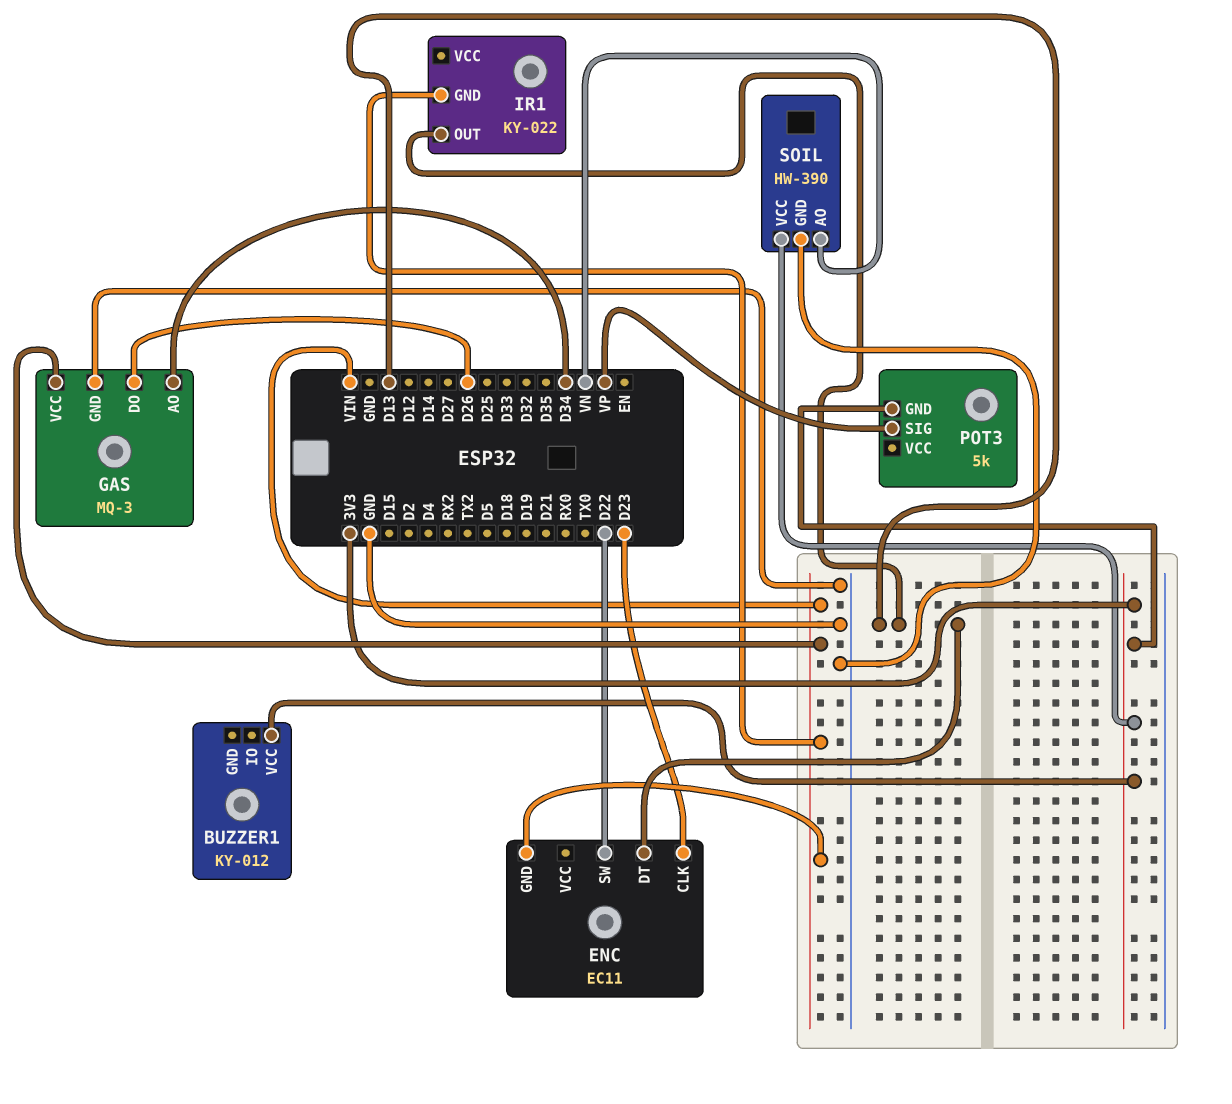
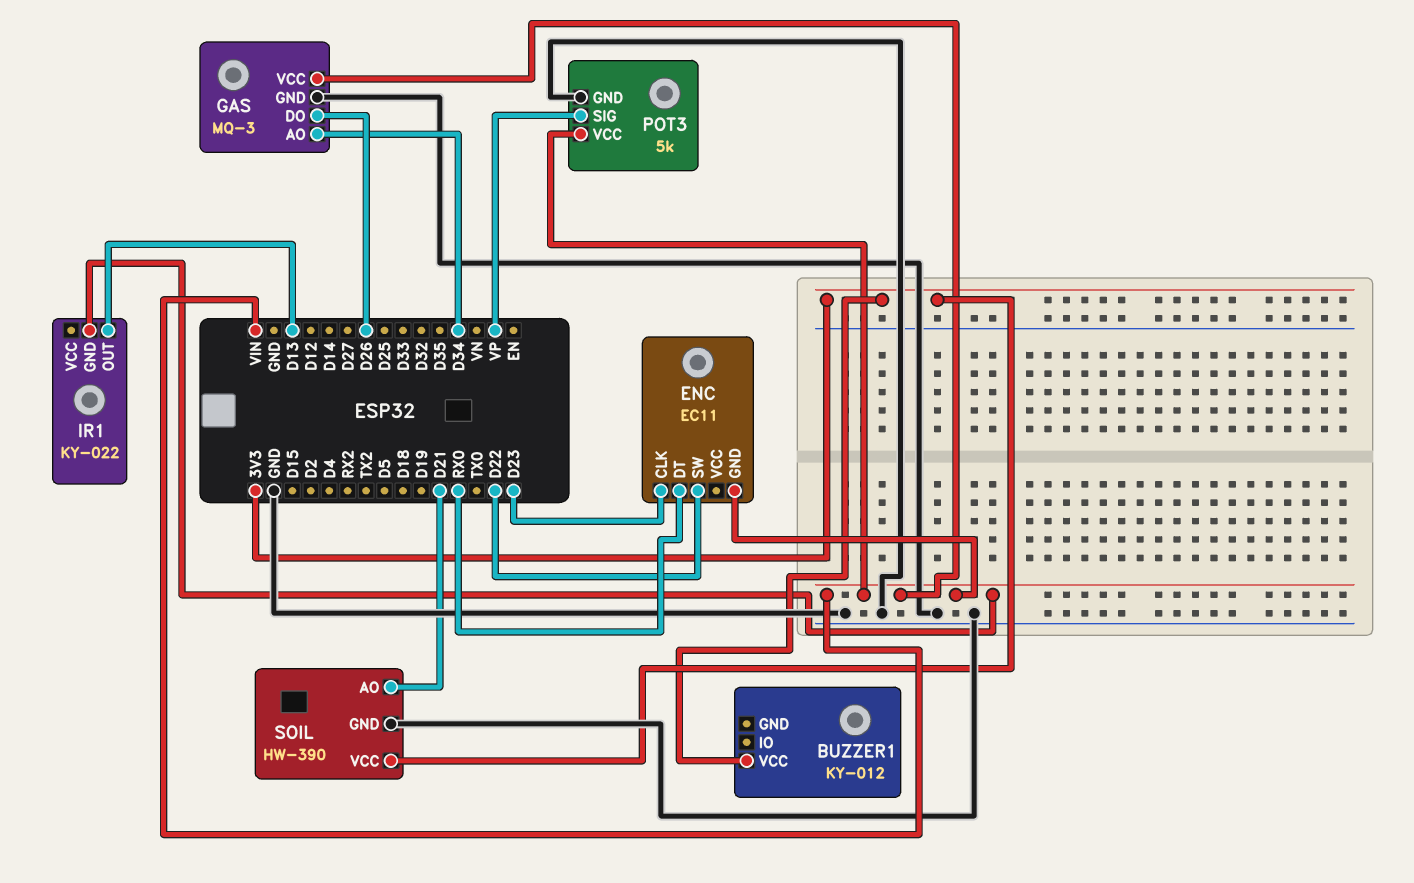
ENC pin DT: D13 -> RX0
POT3 pin GND: 3V3 -> GND
POT3 pin VCC: none -> VIN
SOIL pin AO: VN -> D21

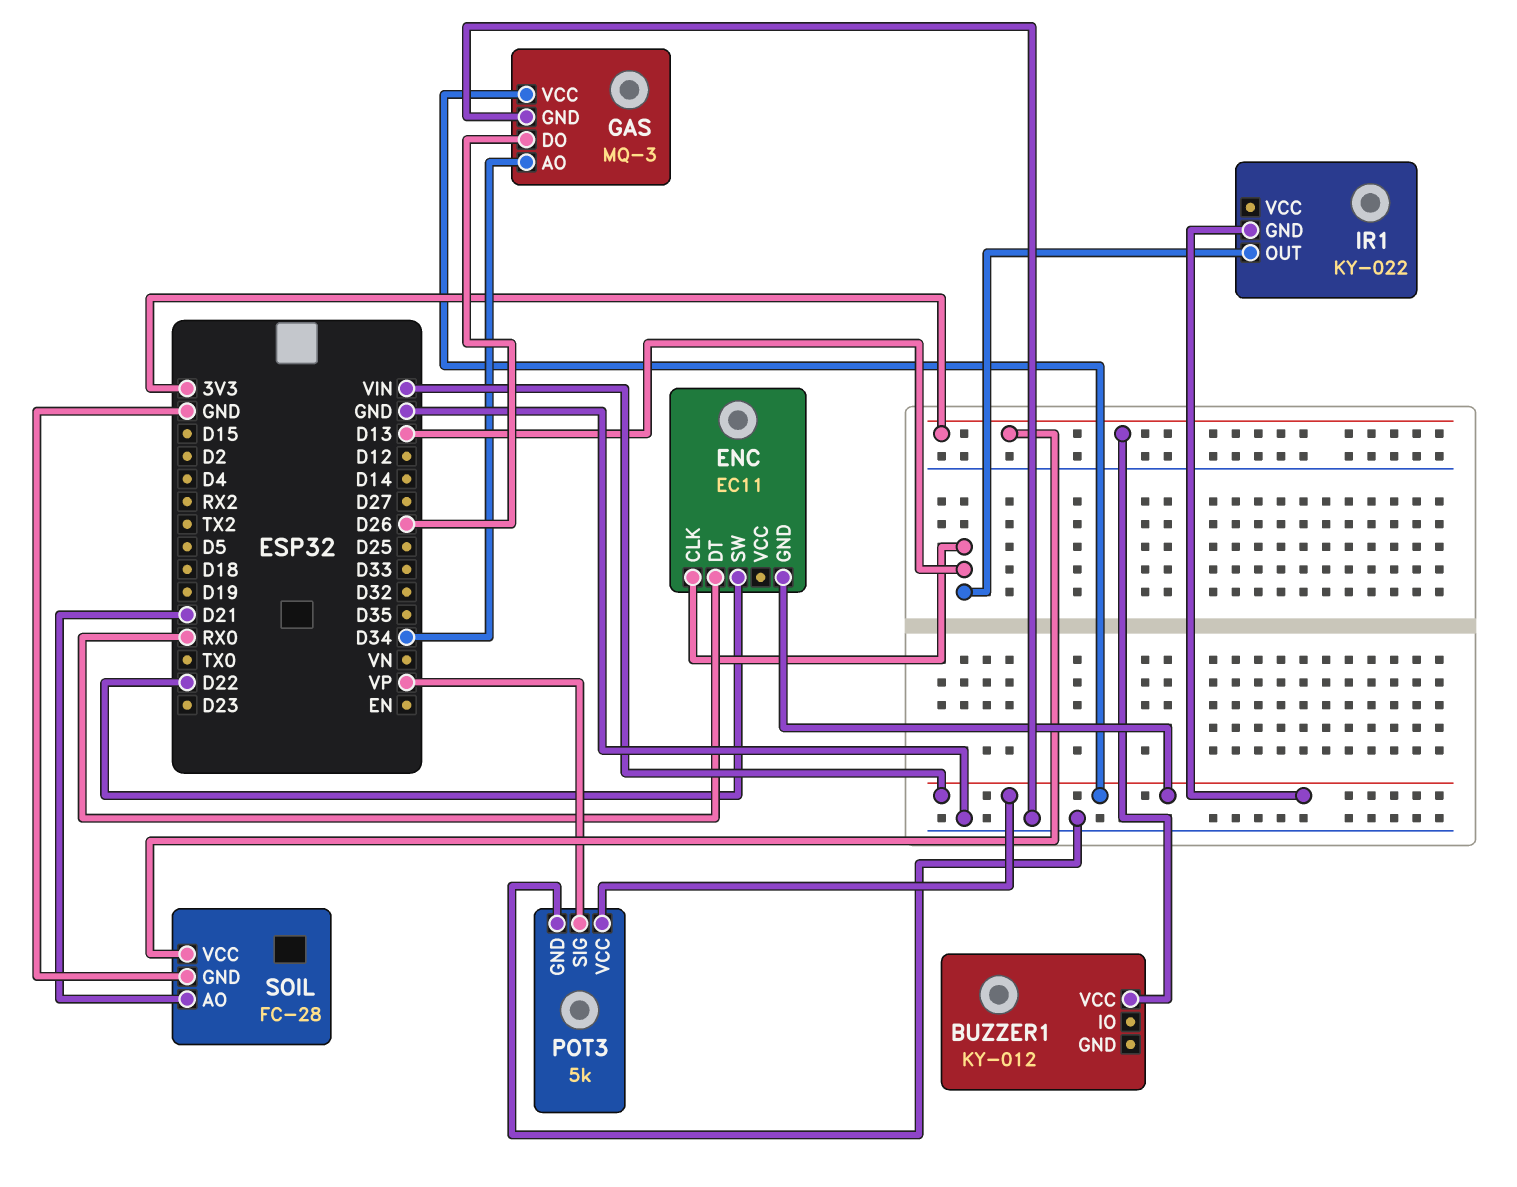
ENC pin CLK: D23 -> D13
SOIL: HW-390 -> FC-28

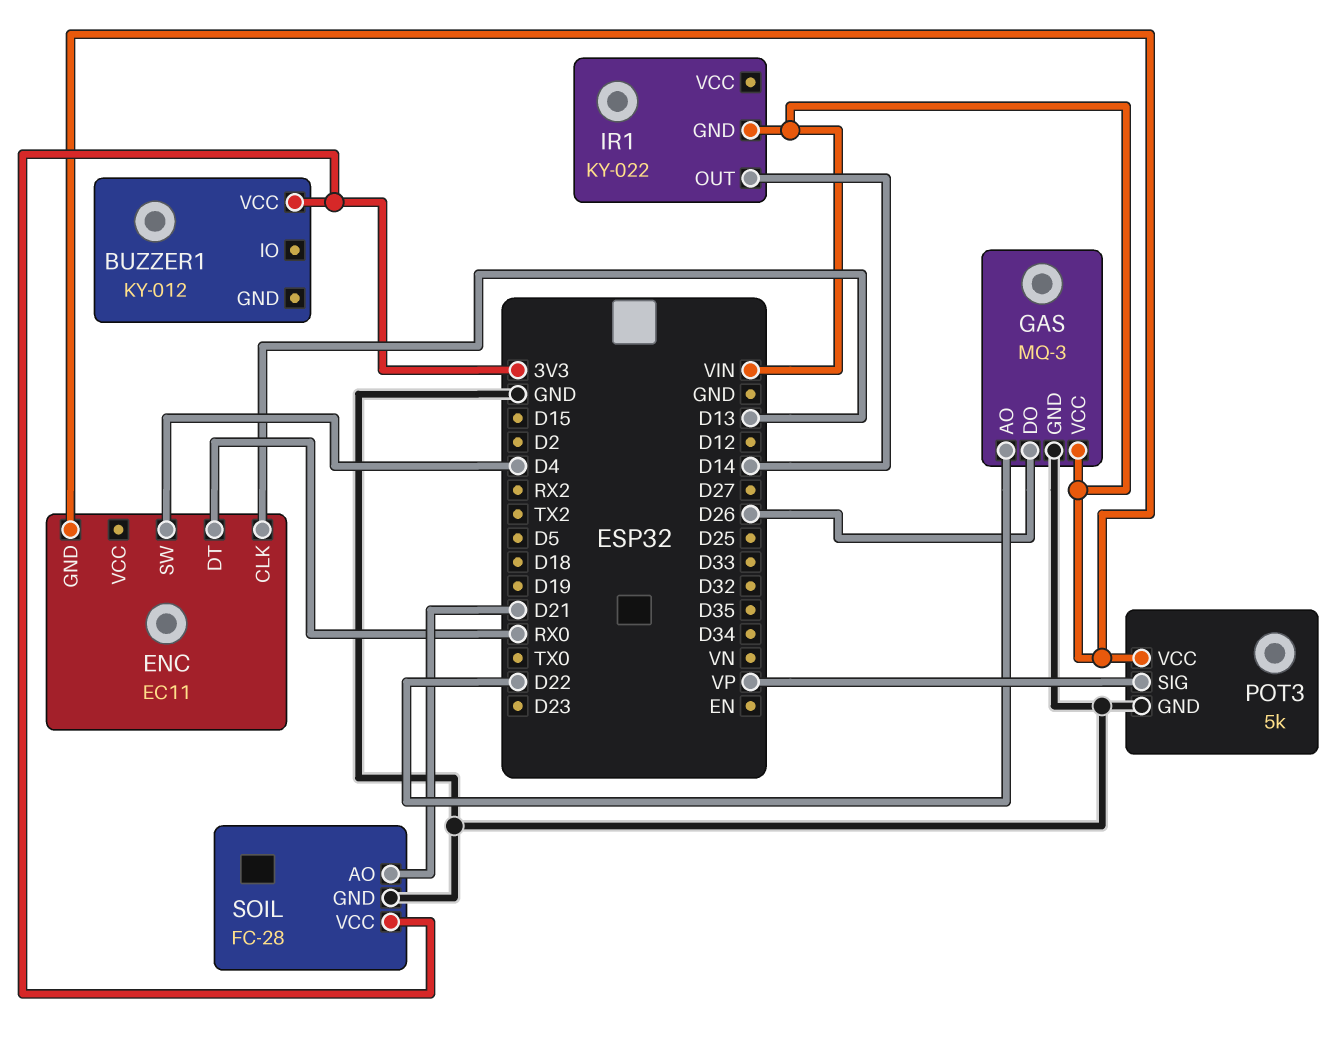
ENC pin SW: D22 -> D4
GAS pin AO: D34 -> D22
IR1 pin OUT: D13 -> D14

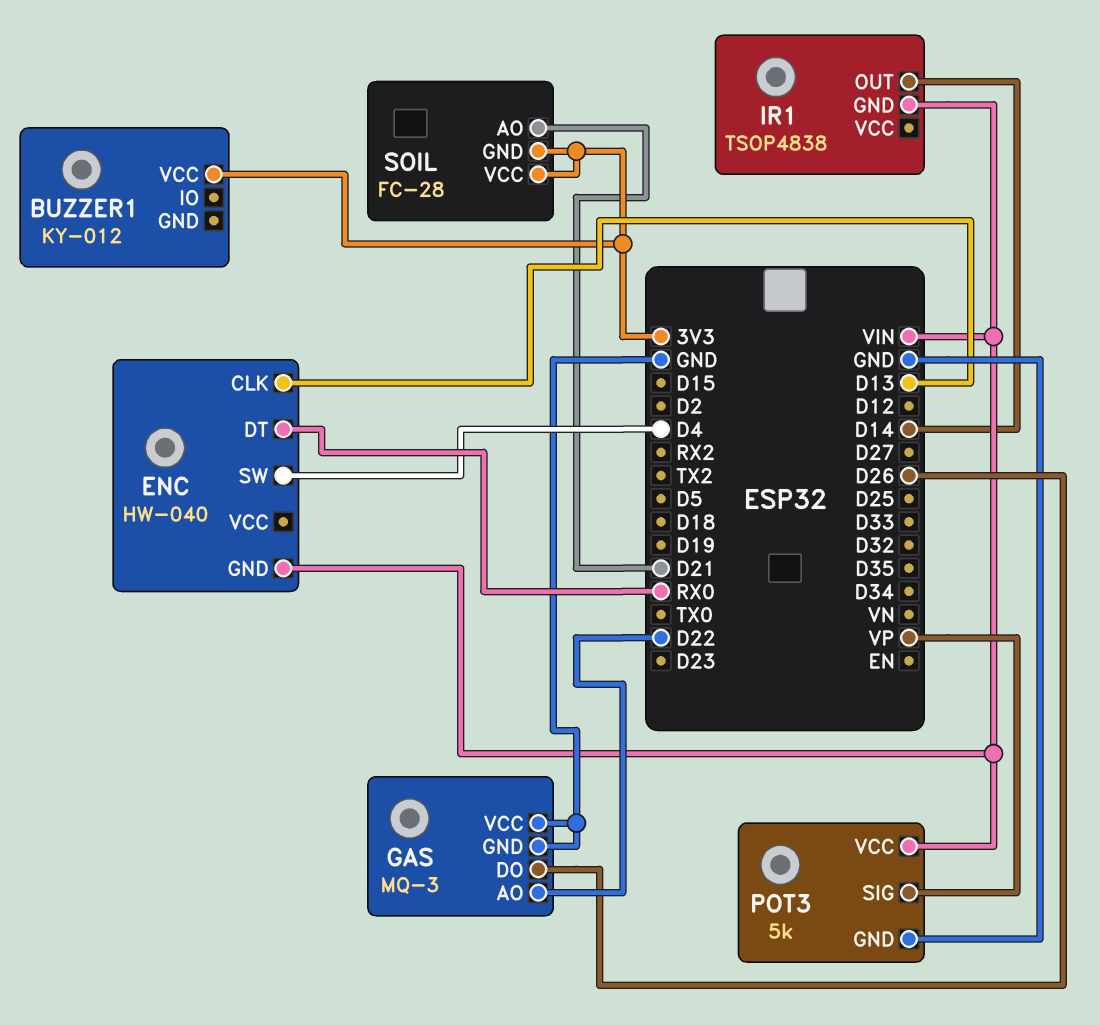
ENC: EC11 -> HW-040
GAS pin VCC: VIN -> GND
IR1: KY-022 -> TSOP4838
SOIL pin GND: GND -> 3V3

